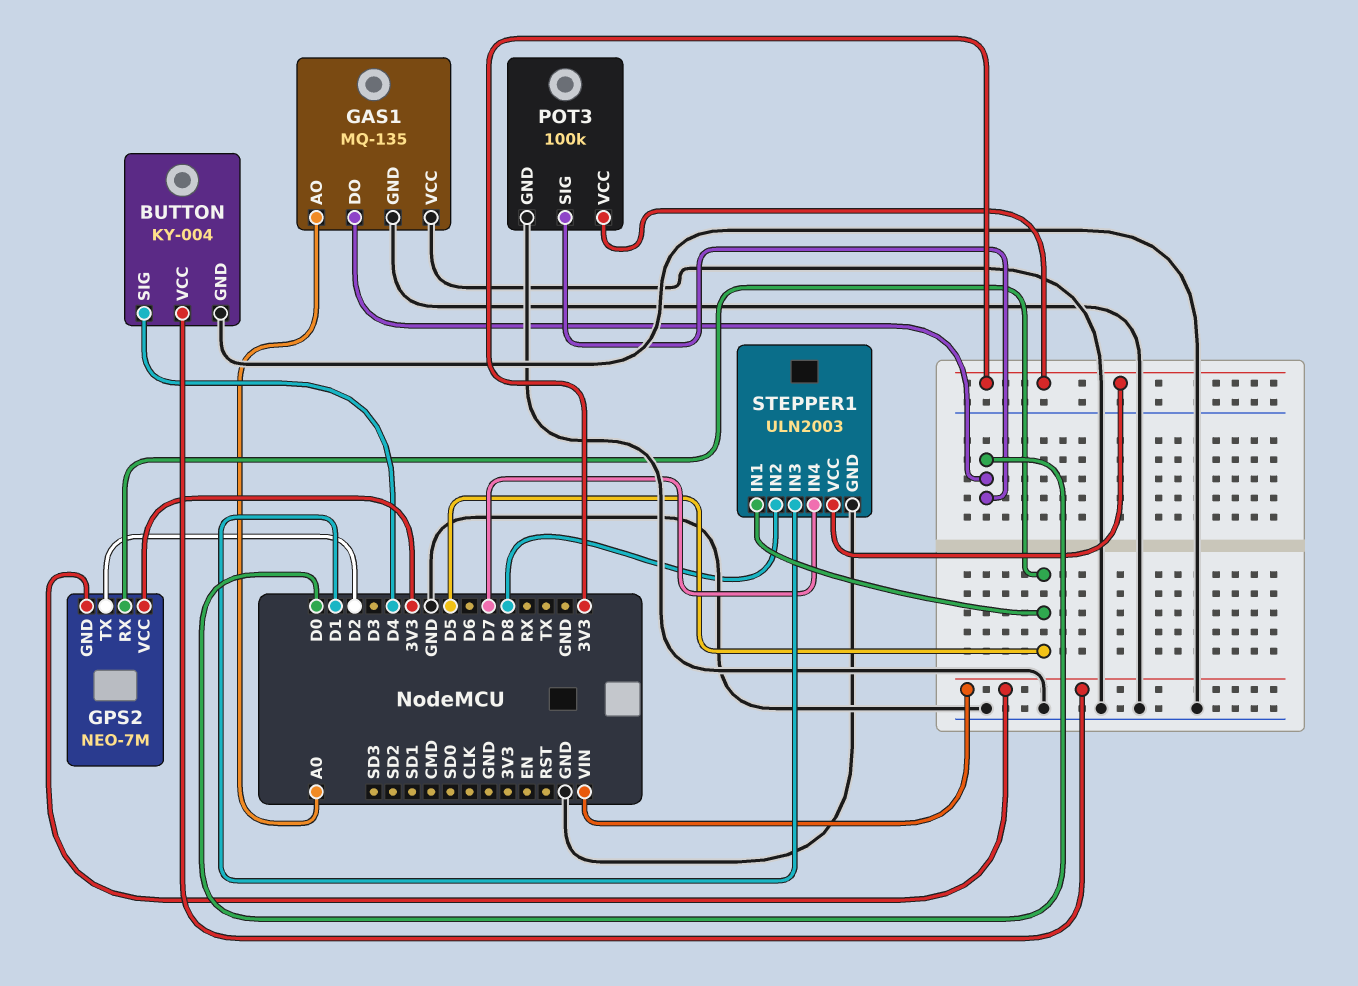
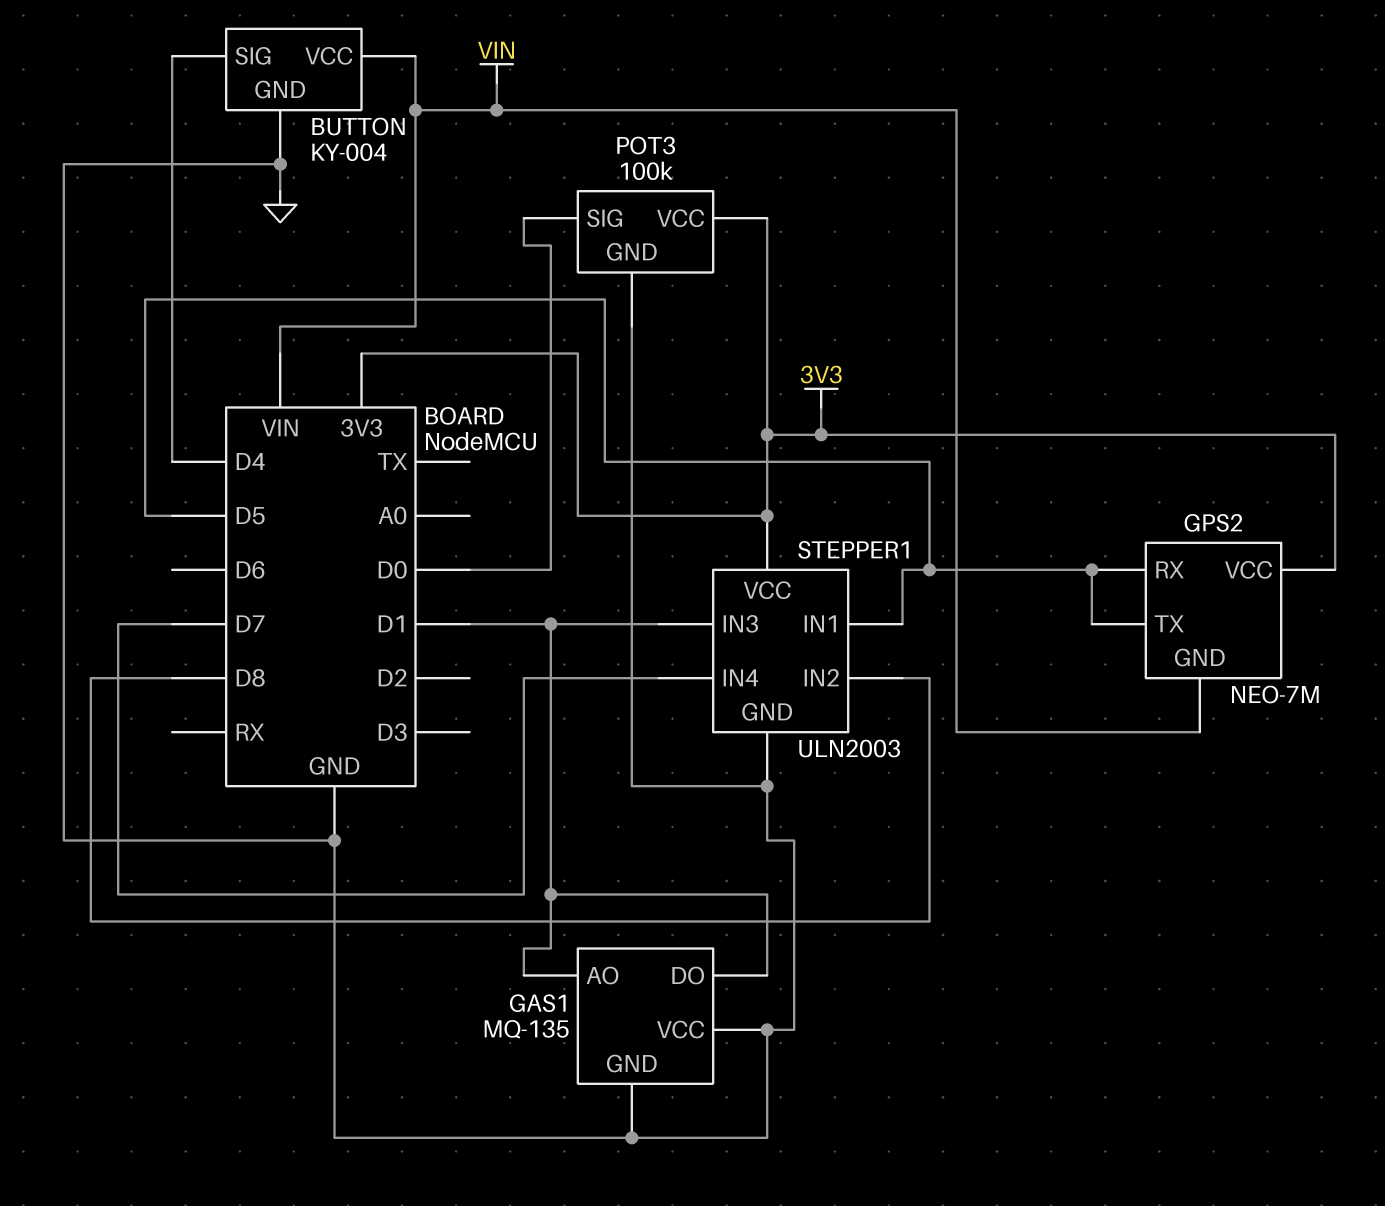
GAS1 pin AO: A0 -> D1
GAS1 pin DO: D0 -> D1
GPS2 pin TX: D2 -> D5

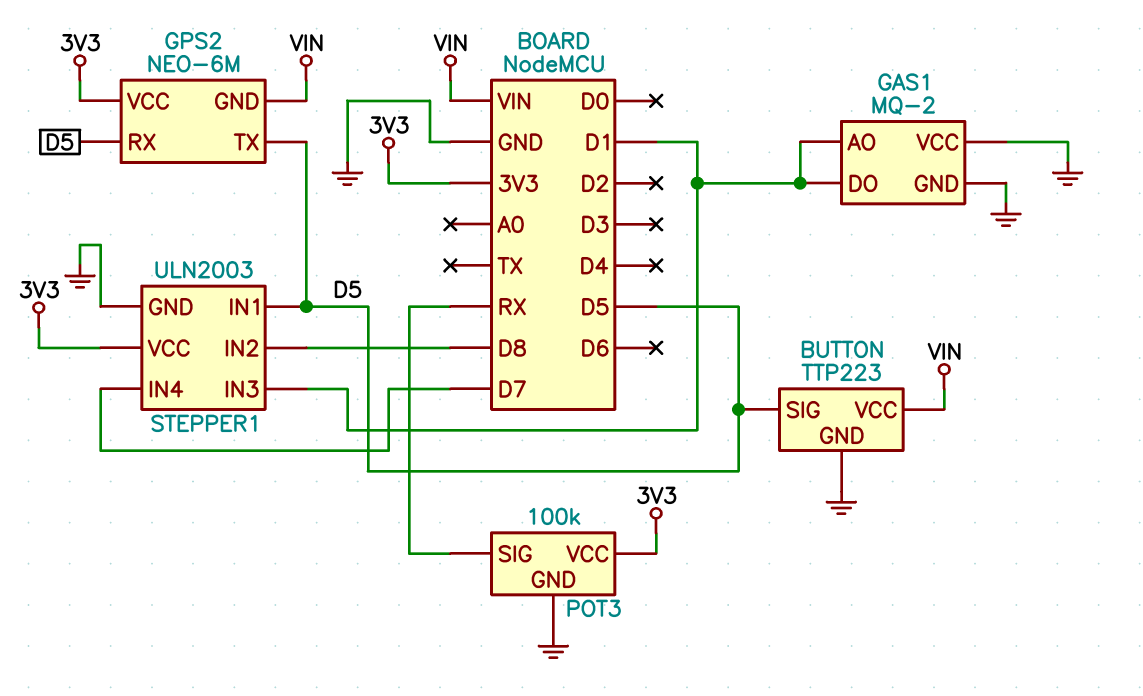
BUTTON: KY-004 -> TTP223
BUTTON pin SIG: D4 -> D5
GAS1: MQ-135 -> MQ-2
GPS2: NEO-7M -> NEO-6M
POT3 pin SIG: D0 -> RX

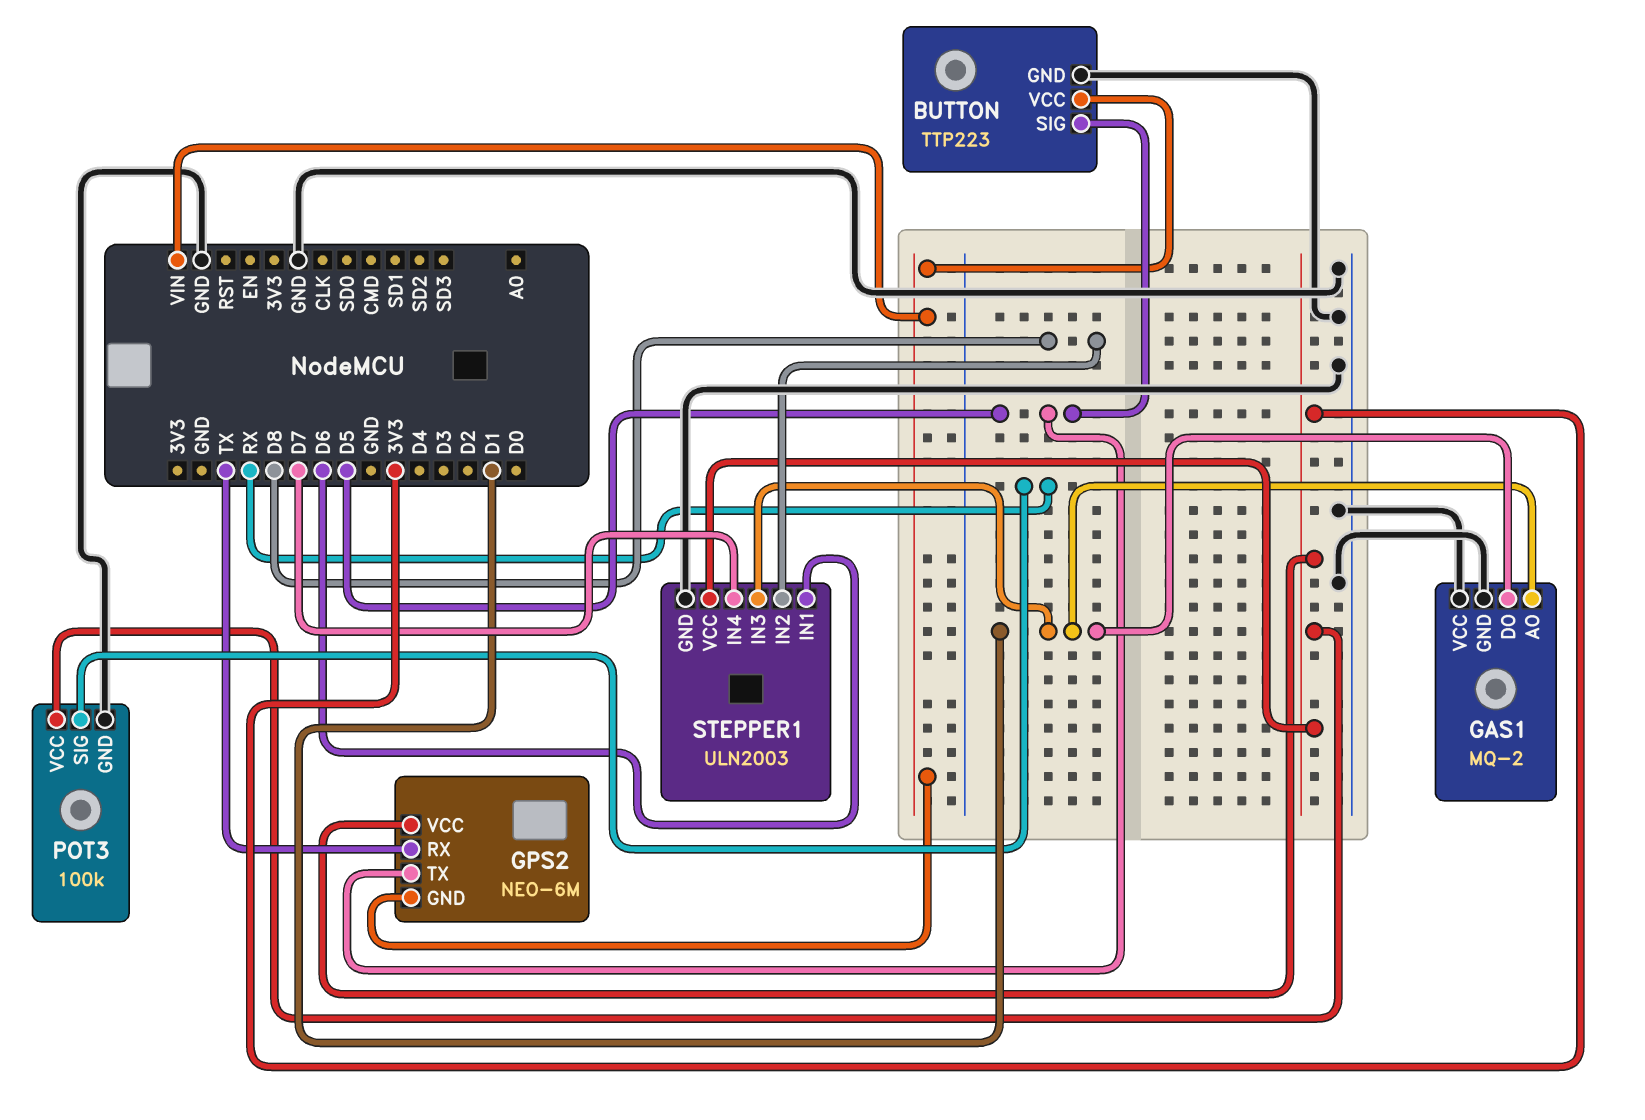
GPS2 pin RX: D5 -> TX
STEPPER1 pin IN1: D5 -> D6

